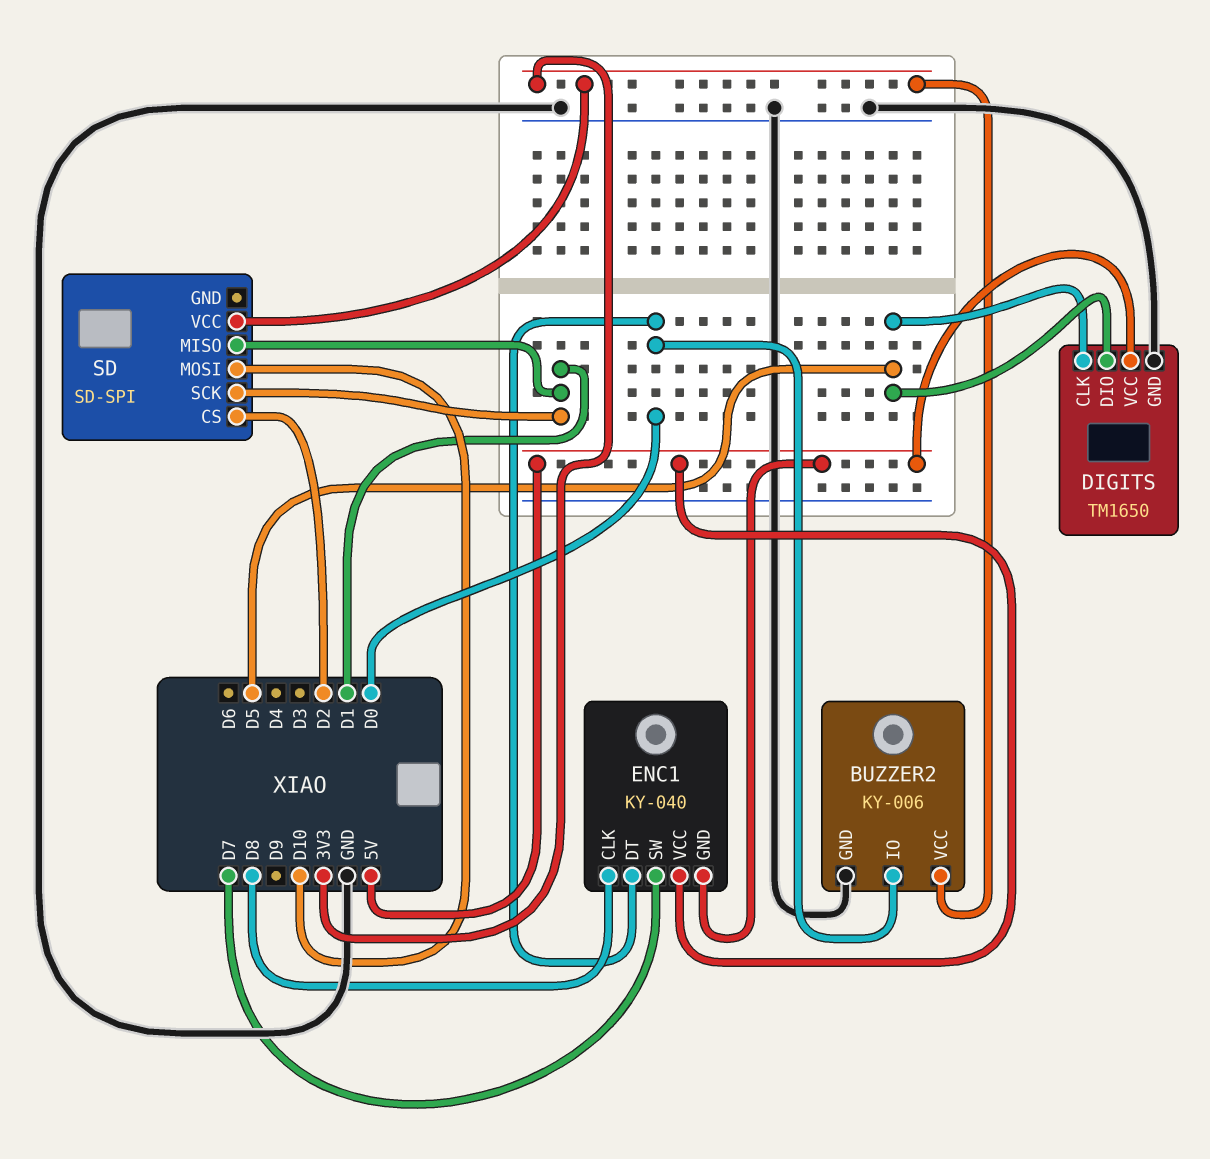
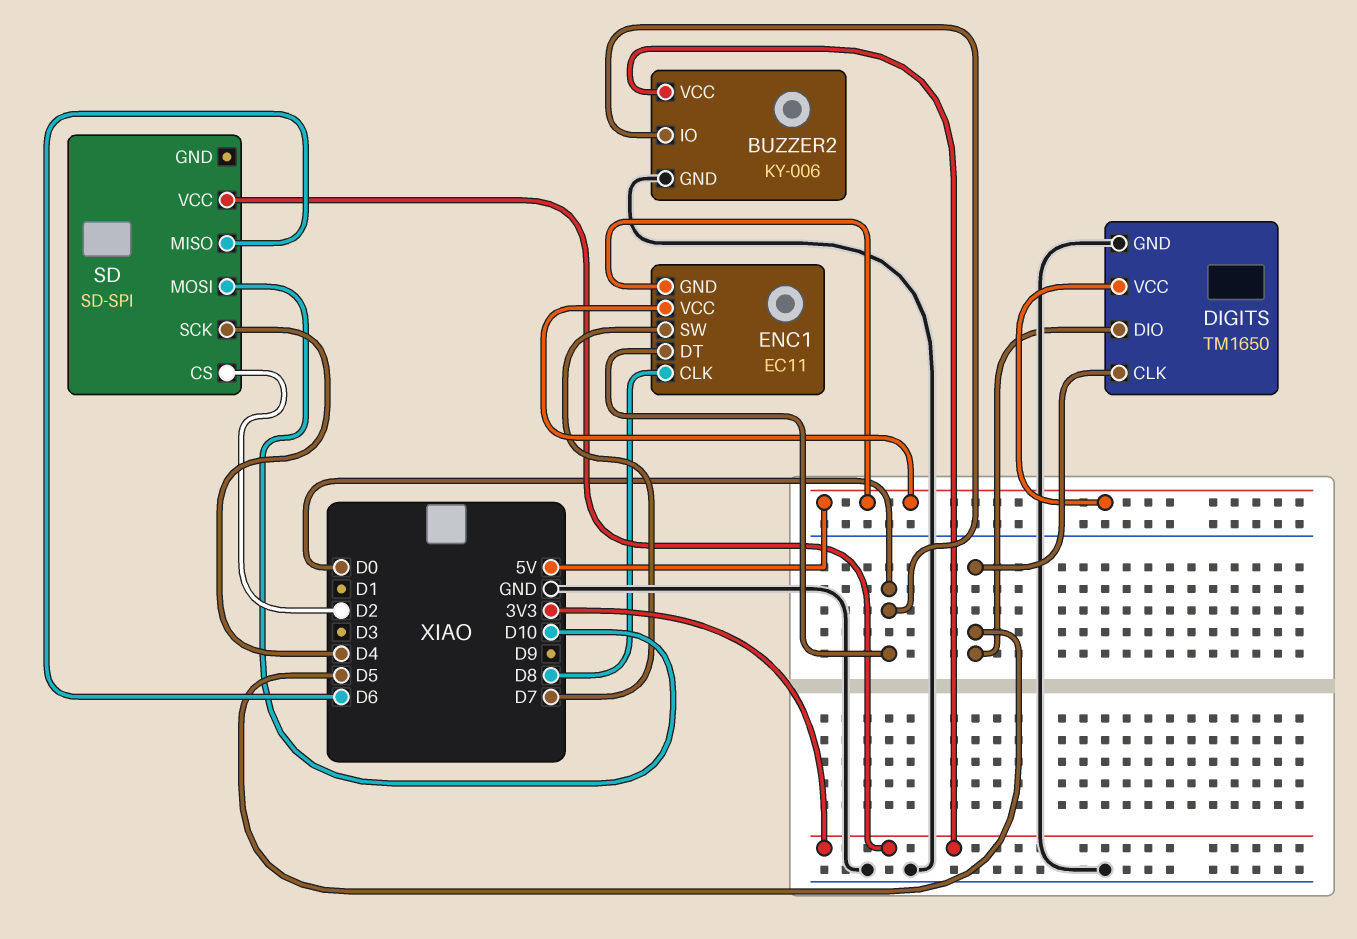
ENC1: KY-040 -> EC11
SD pin MISO: D1 -> D6
SD pin SCK: D1 -> D4

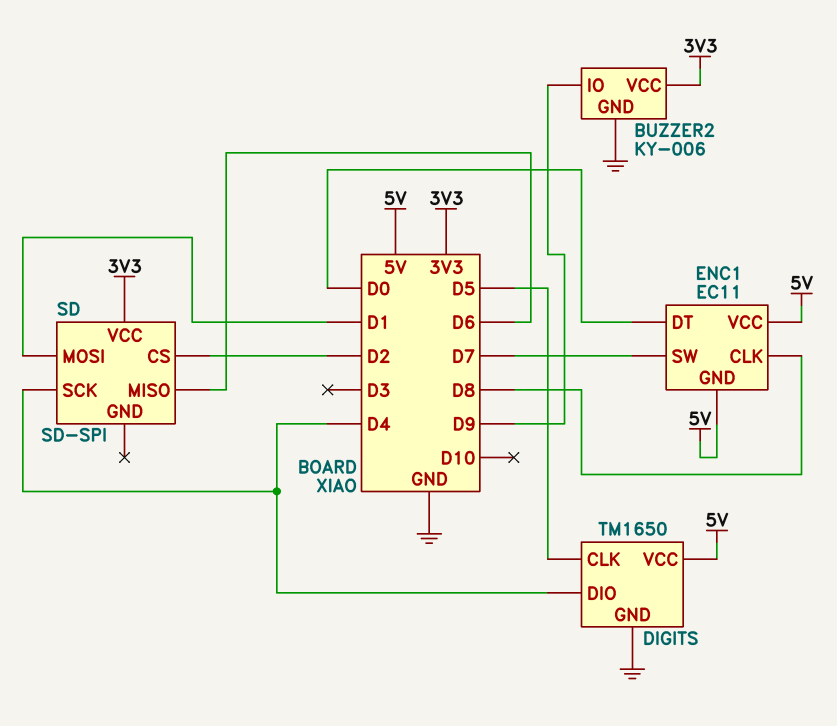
BUZZER2 pin IO: D0 -> D9
DIGITS pin DIO: D5 -> D4
SD pin MOSI: D10 -> D1

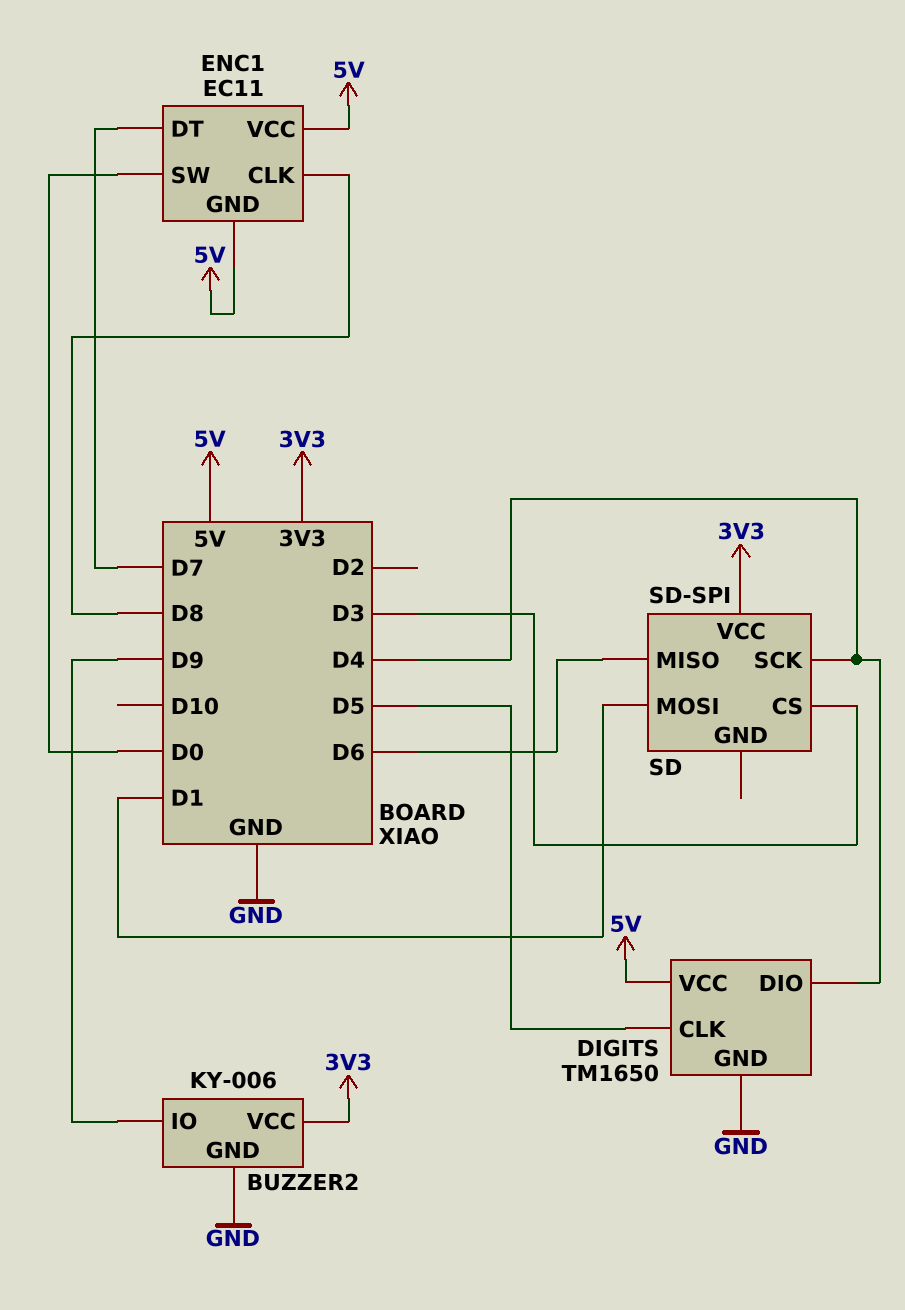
ENC1 pin DT: D0 -> D7
ENC1 pin SW: D7 -> D0
SD pin CS: D2 -> D3

